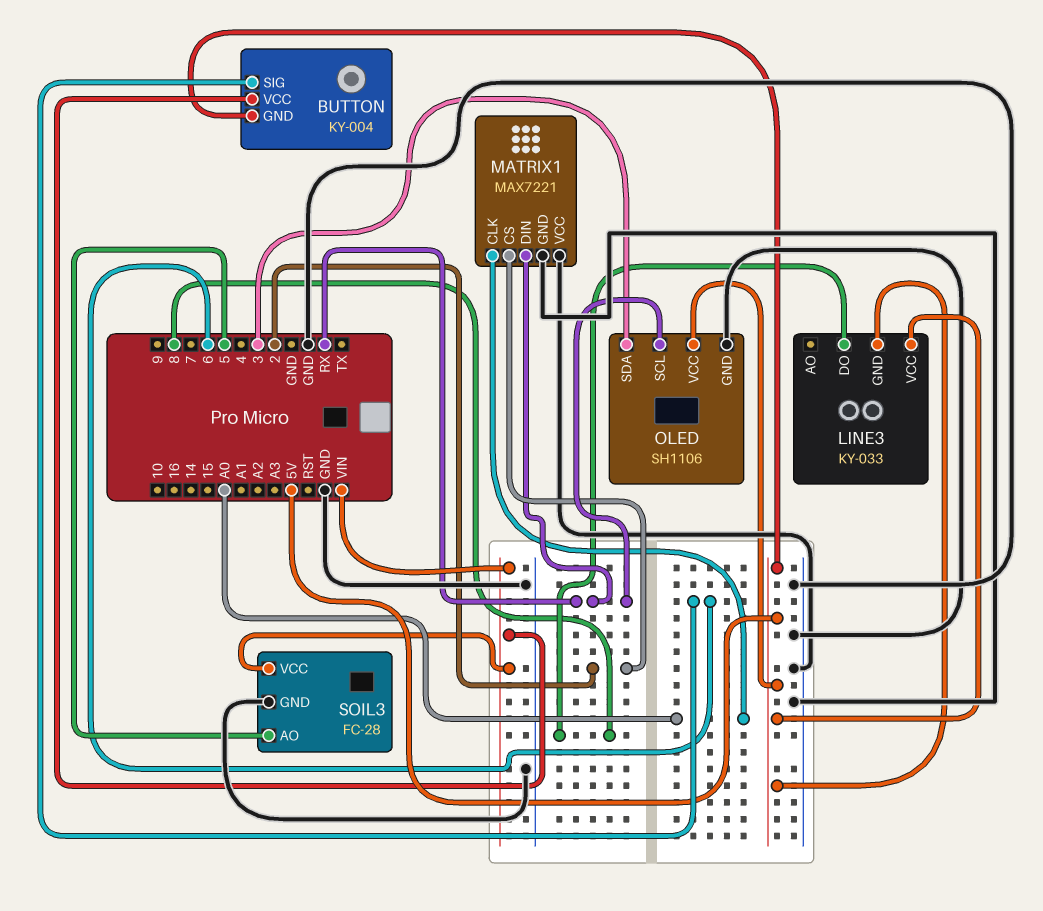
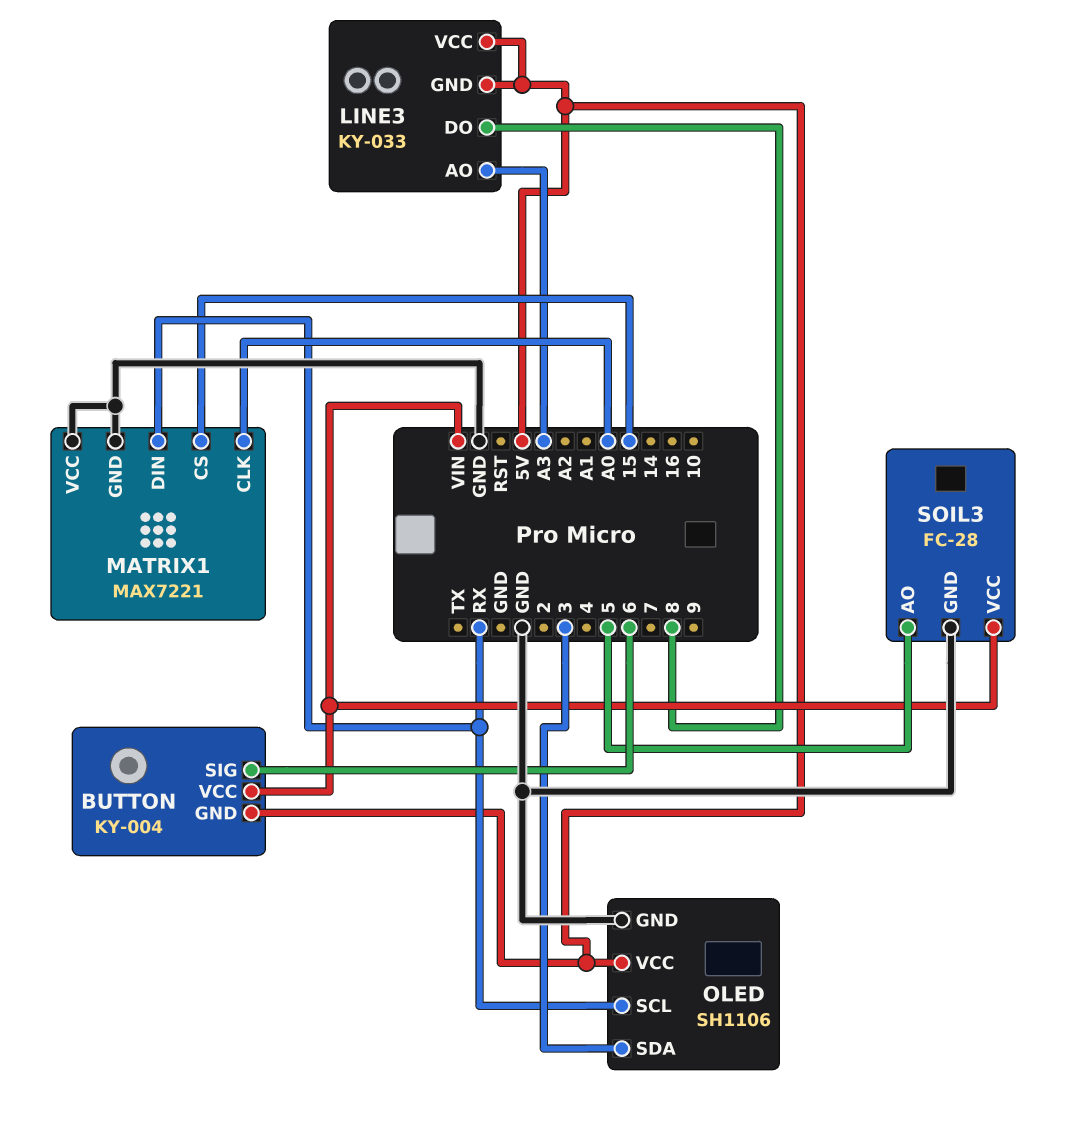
LINE3 pin AO: none -> A3
MATRIX1 pin CS: 2 -> 15

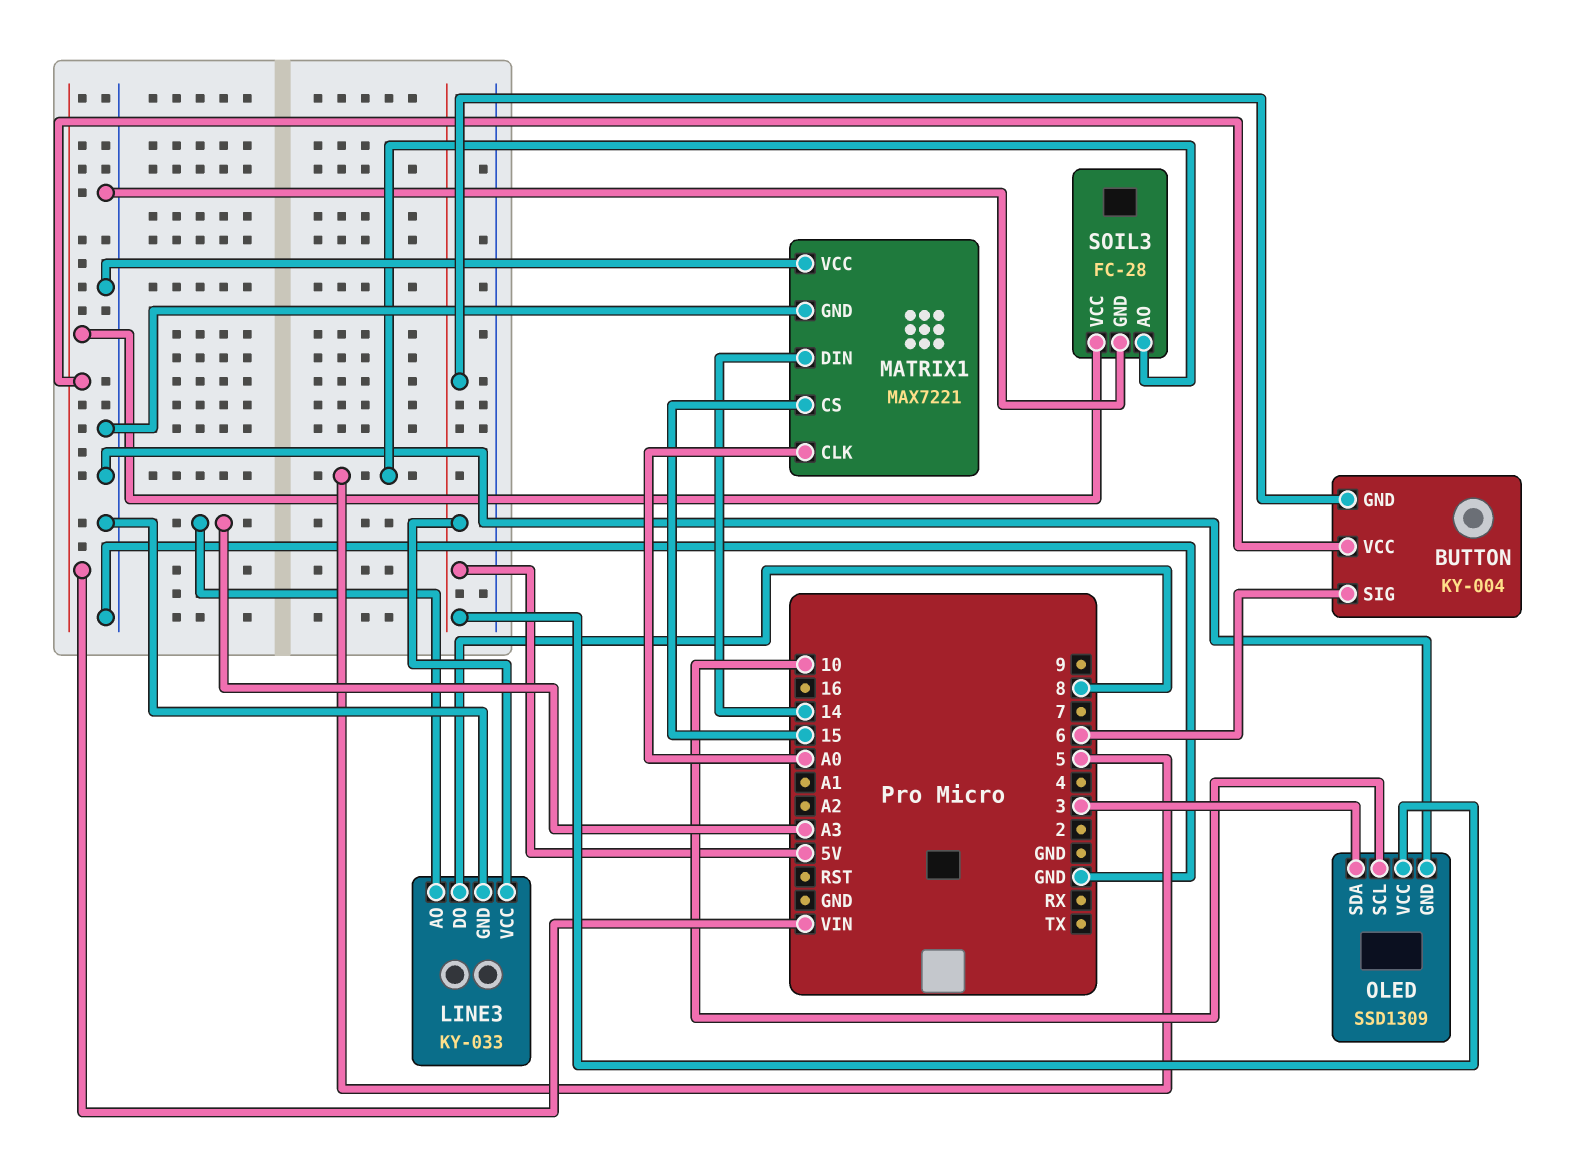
LINE3 pin GND: 5V -> GND
MATRIX1 pin DIN: RX -> 14
OLED: SH1106 -> SSD1309
OLED pin SCL: RX -> 10

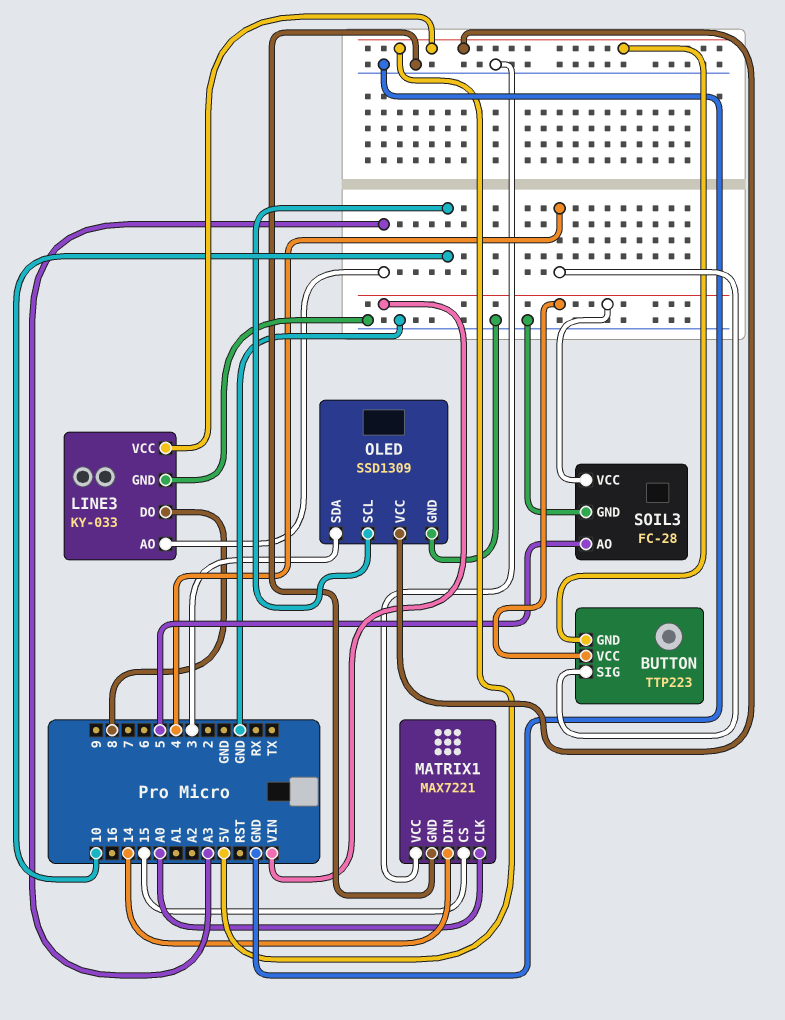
BUTTON: KY-004 -> TTP223
BUTTON pin SIG: 6 -> 4

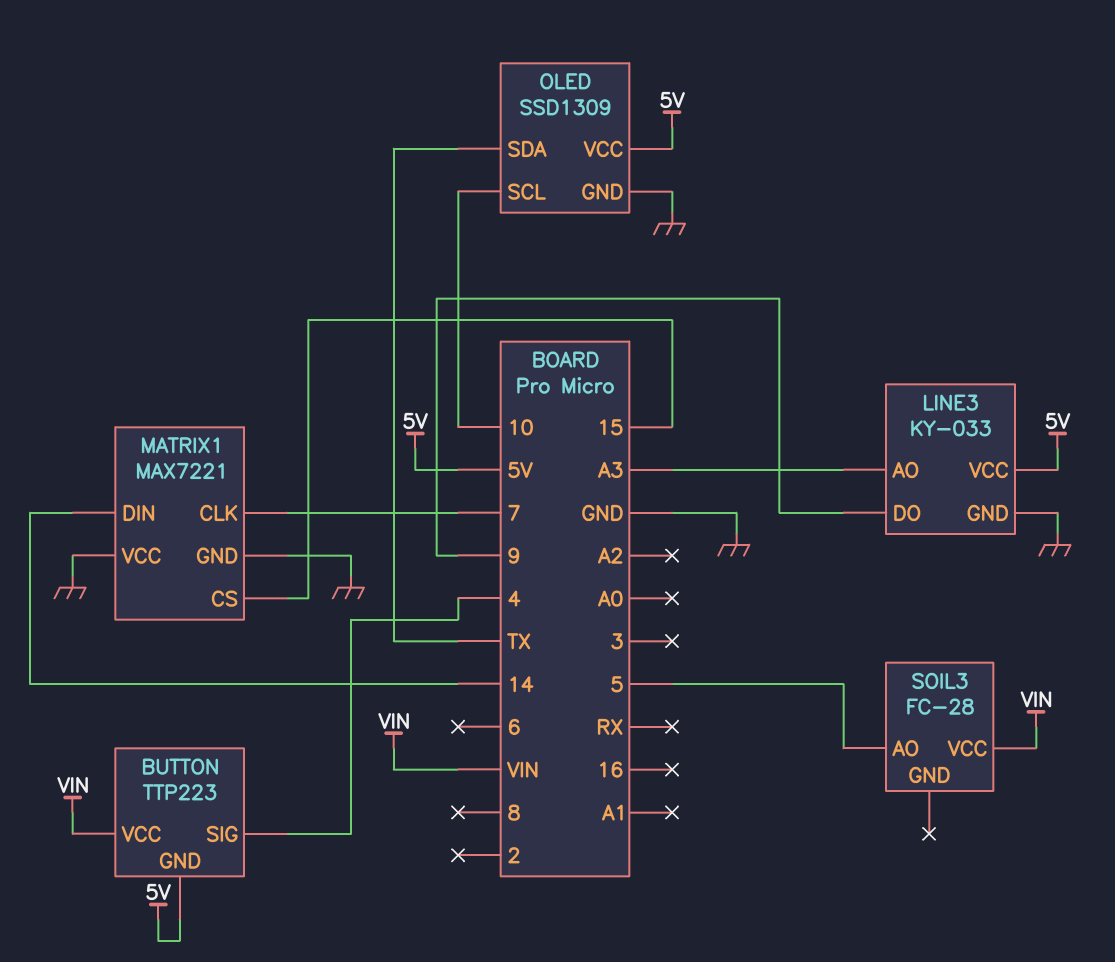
LINE3 pin DO: 8 -> 9
MATRIX1 pin CLK: A0 -> 7
OLED pin SDA: 3 -> TX
SOIL3 pin GND: GND -> none

